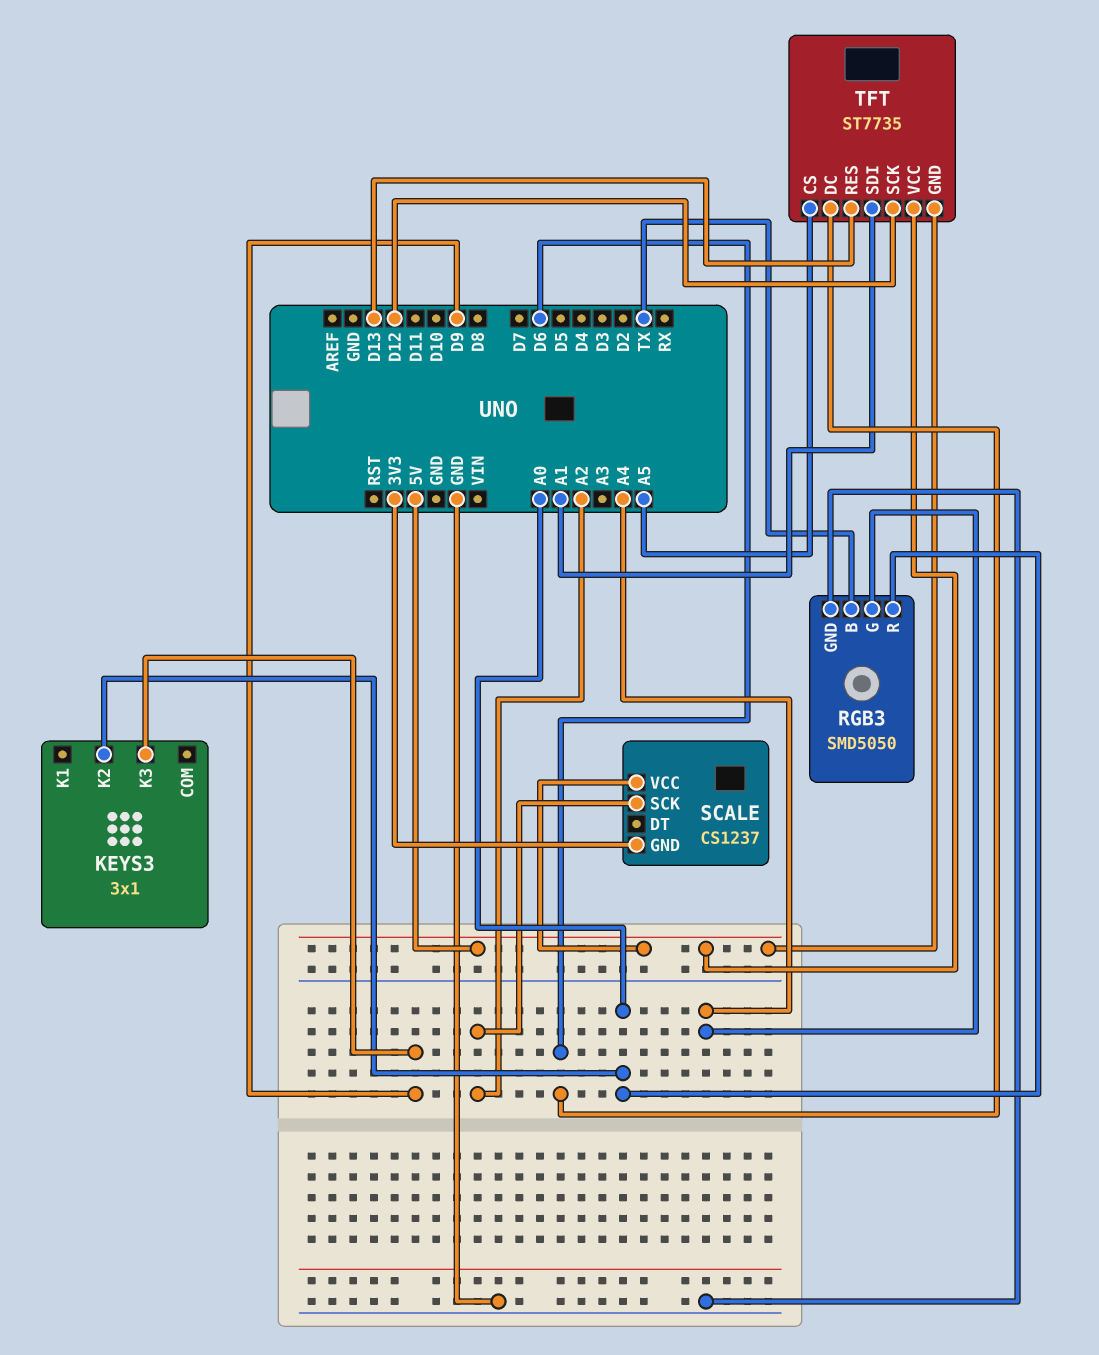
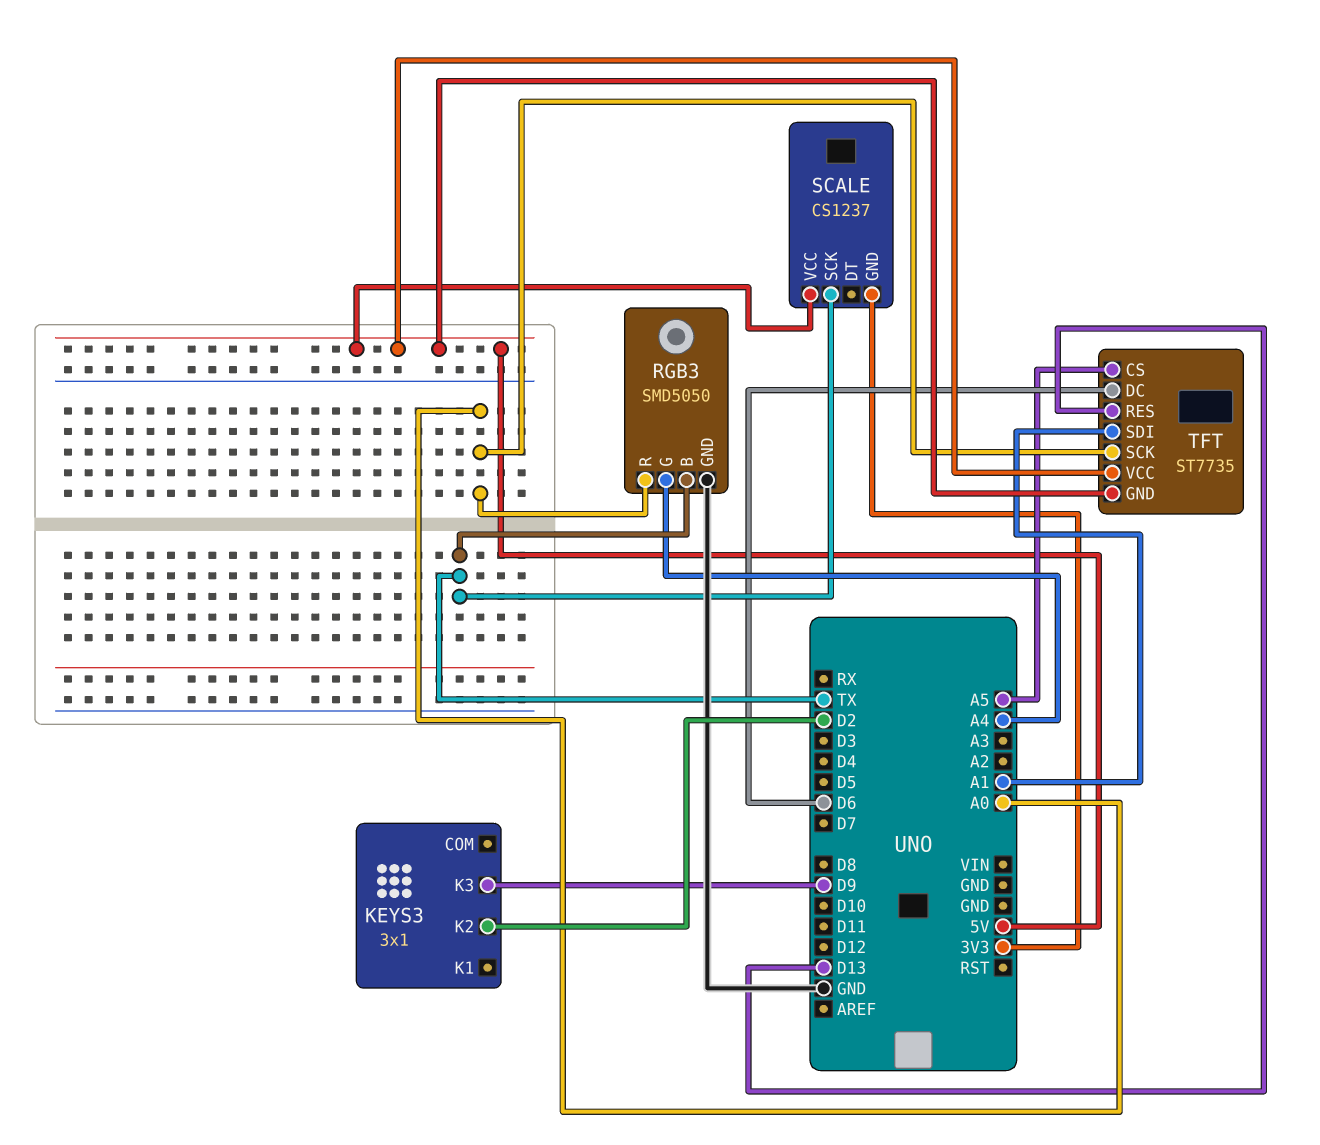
KEYS3 pin K2: A0 -> D2
SCALE pin SCK: A2 -> TX
TFT pin SCK: D12 -> A0

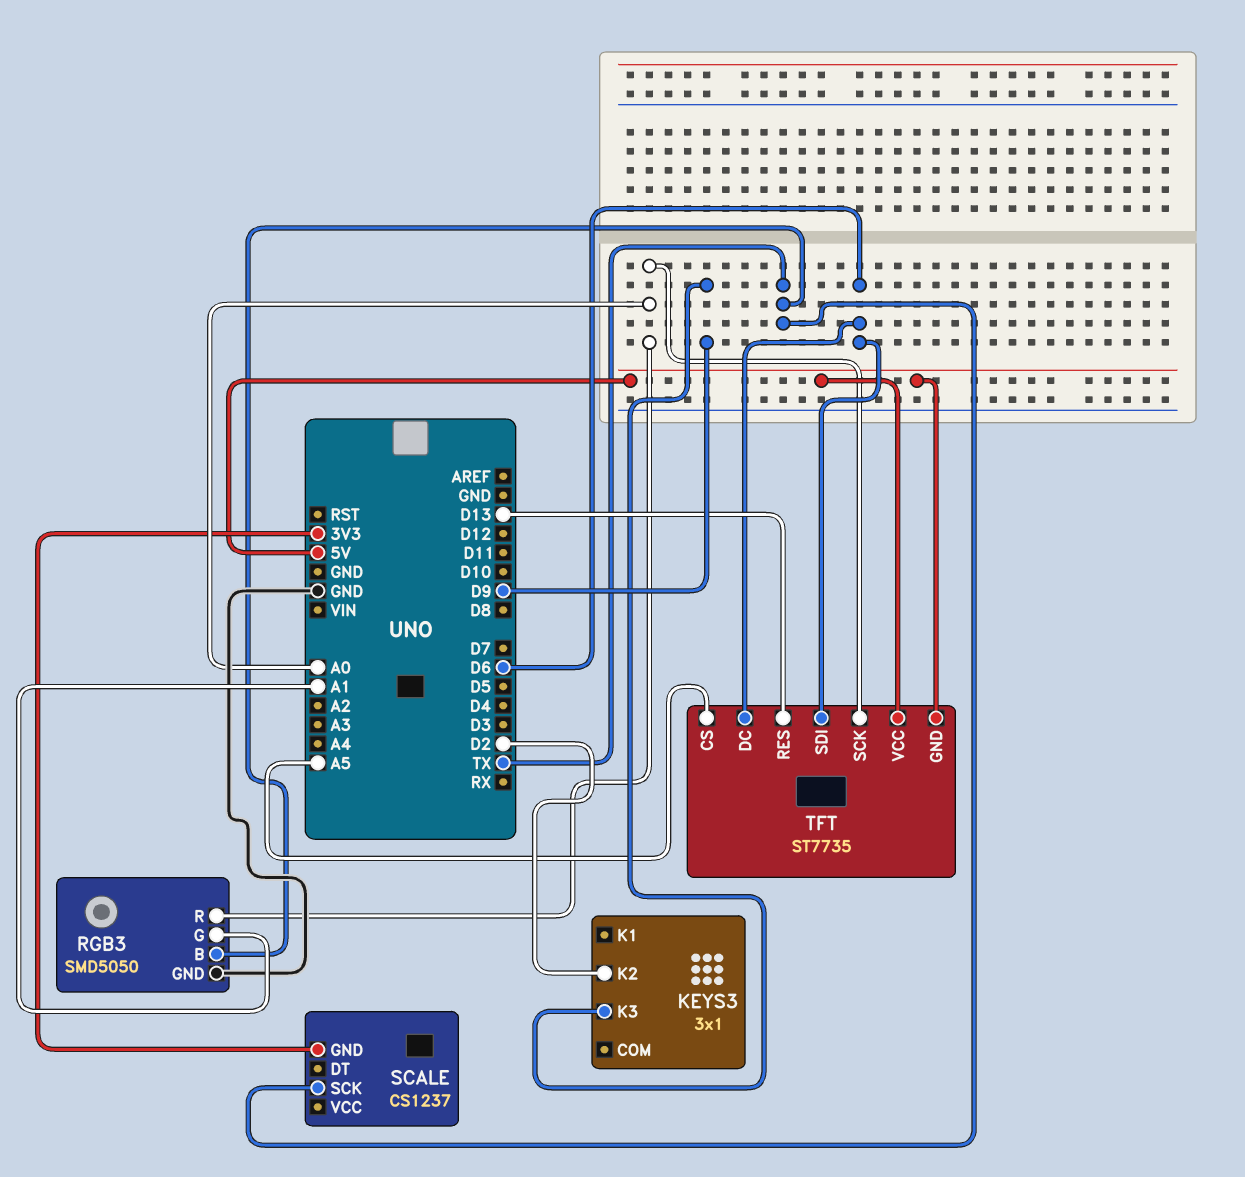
RGB3 pin G: A4 -> A1
SCALE pin VCC: 5V -> none
TFT pin SDI: A1 -> D6

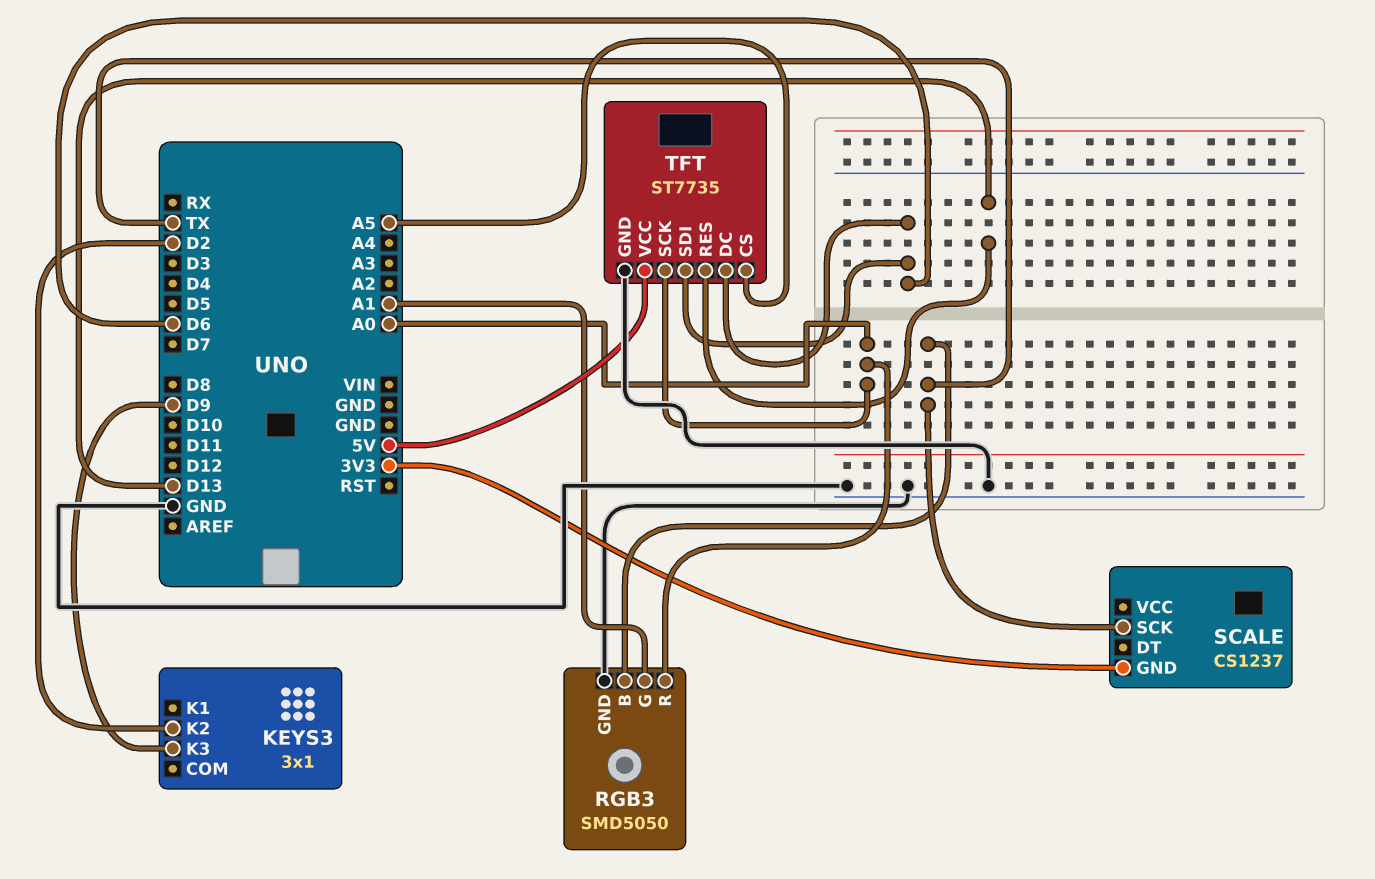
TFT pin GND: 5V -> GND

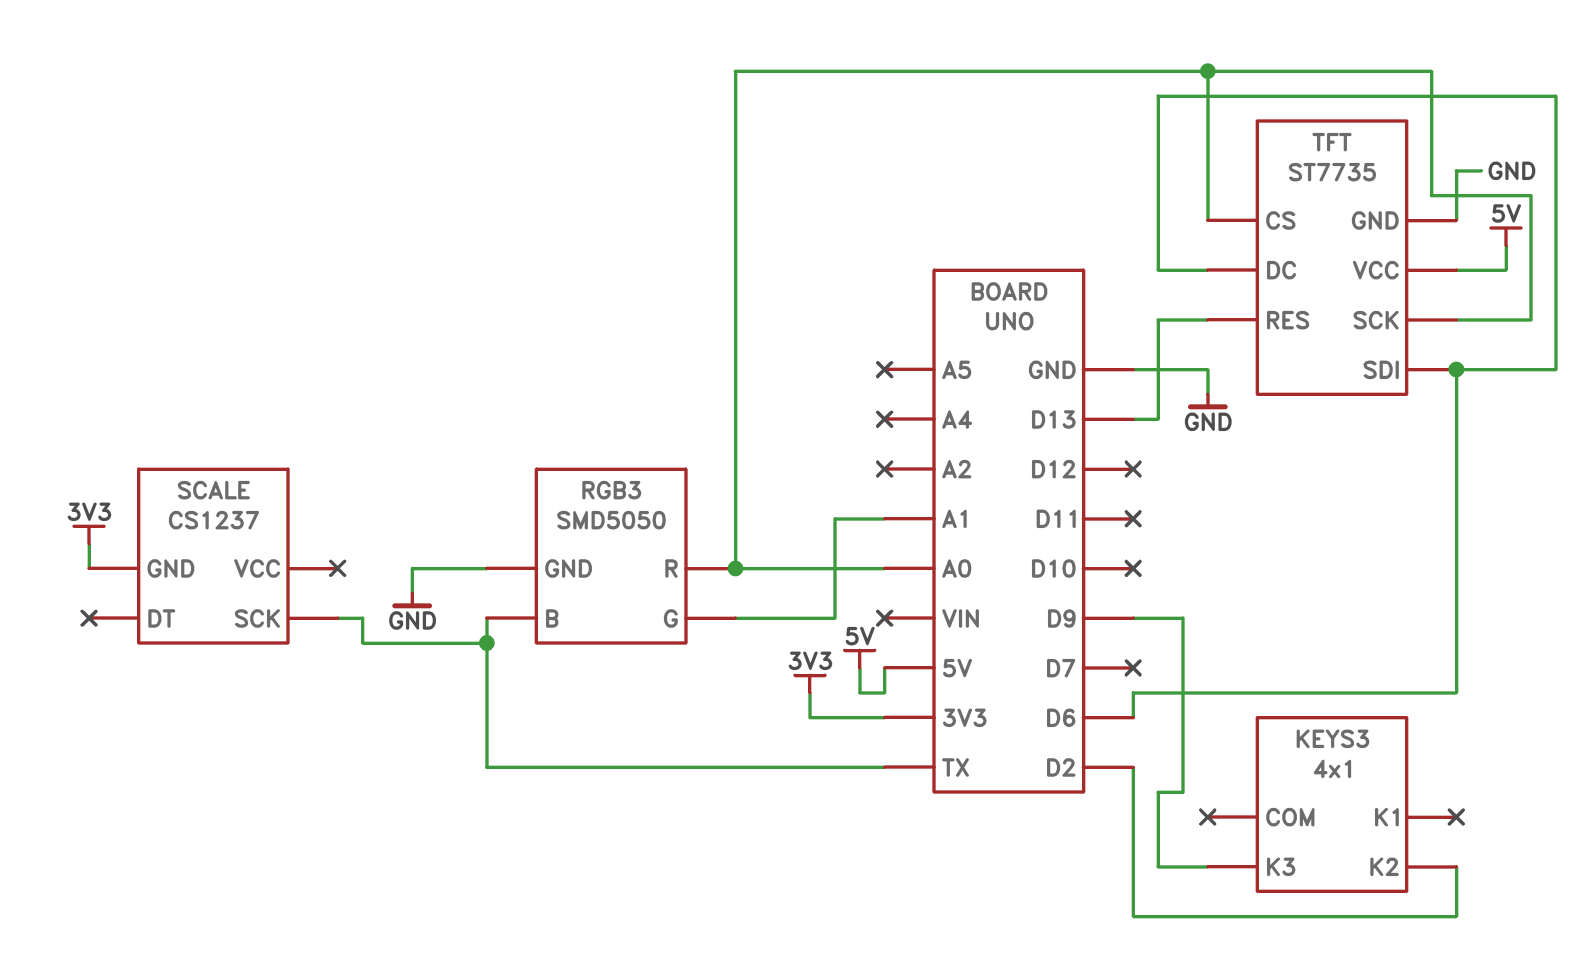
KEYS3: 3x1 -> 4x1
TFT pin CS: A5 -> A0

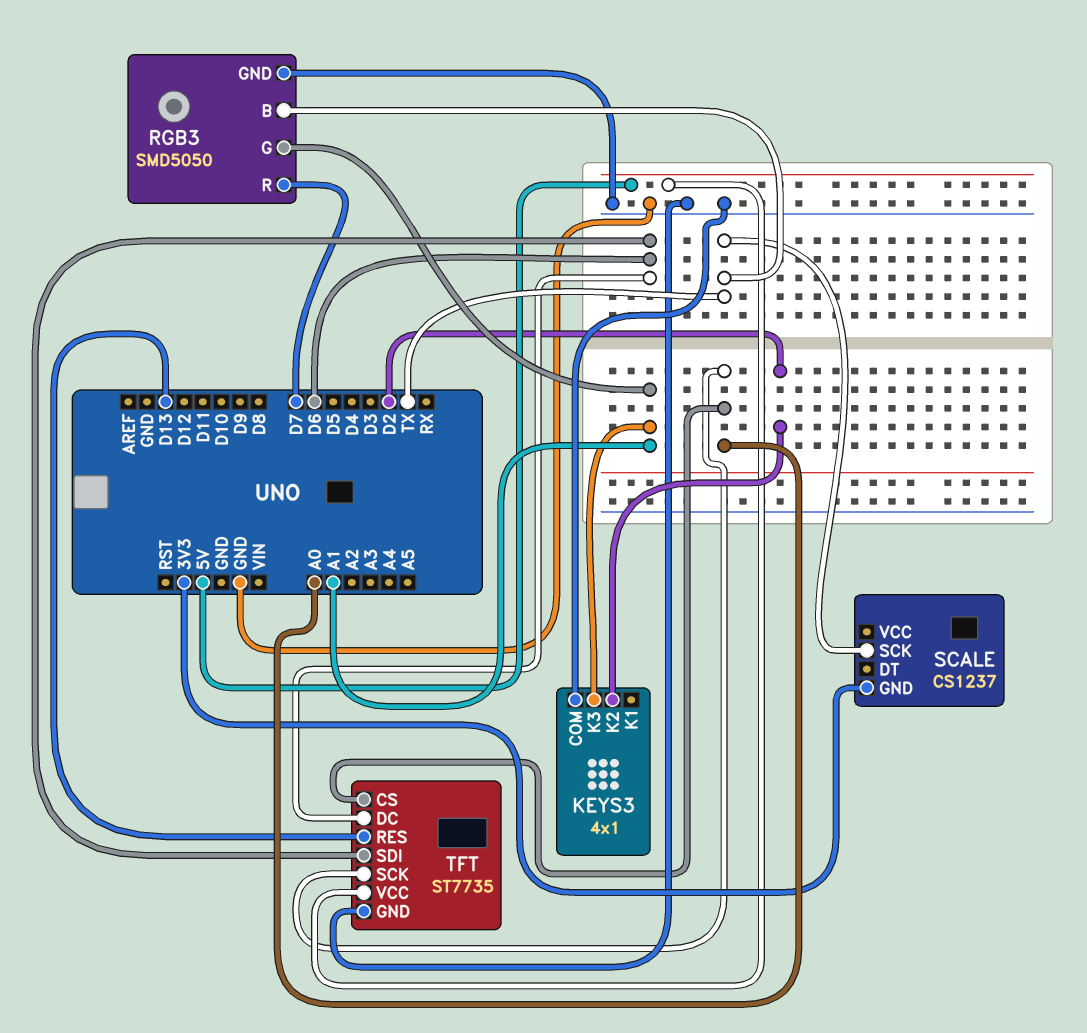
KEYS3 pin COM: none -> GND
KEYS3 pin K3: D9 -> A1
RGB3 pin R: A0 -> D7

